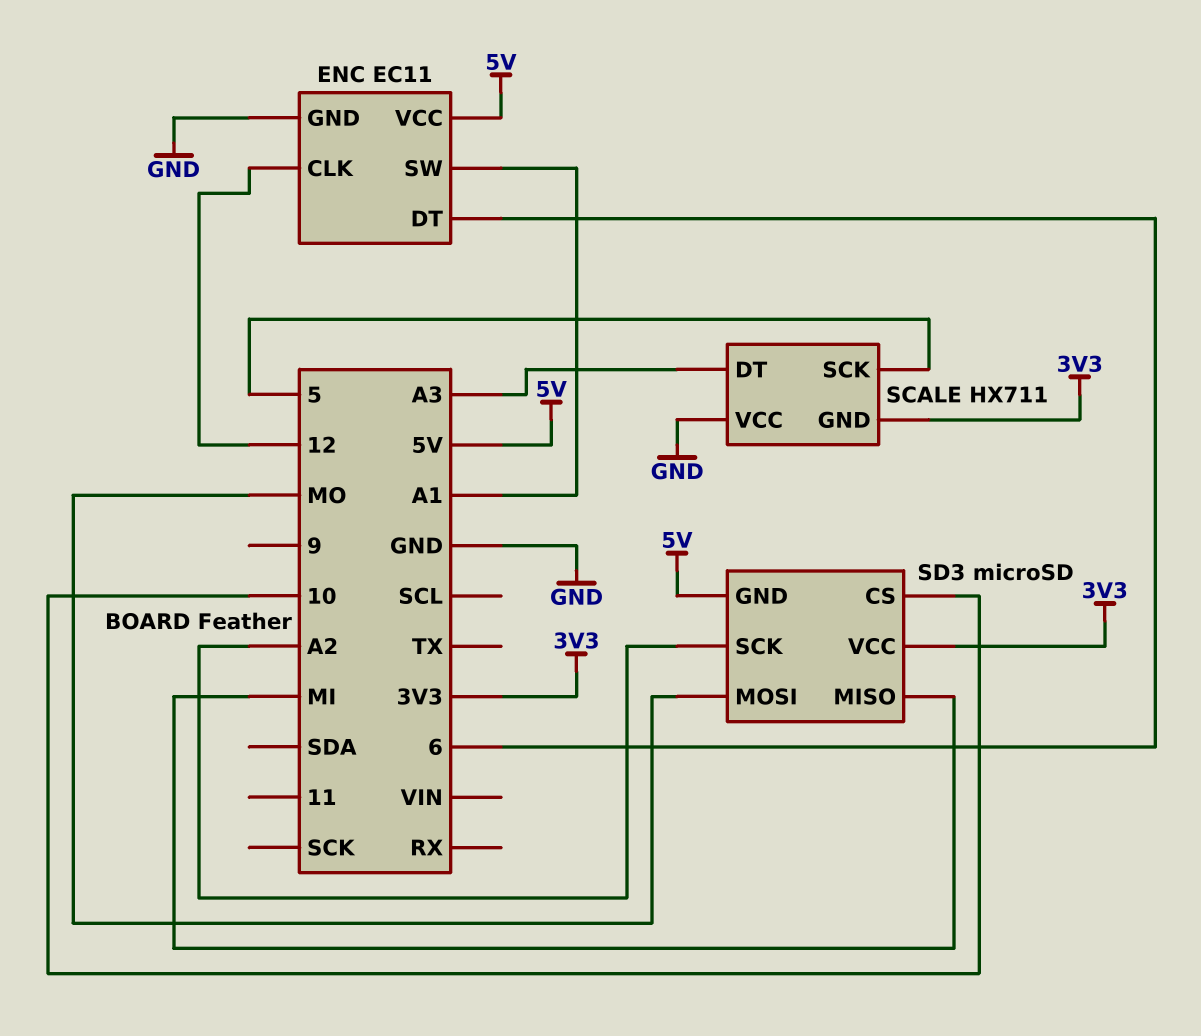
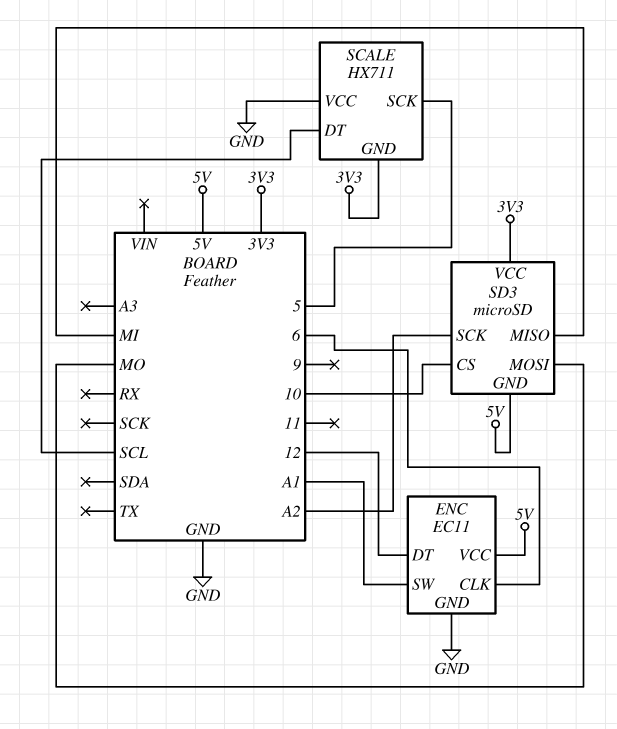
ENC pin CLK: 12 -> 6
ENC pin DT: 6 -> 12
SCALE pin DT: A3 -> SCL

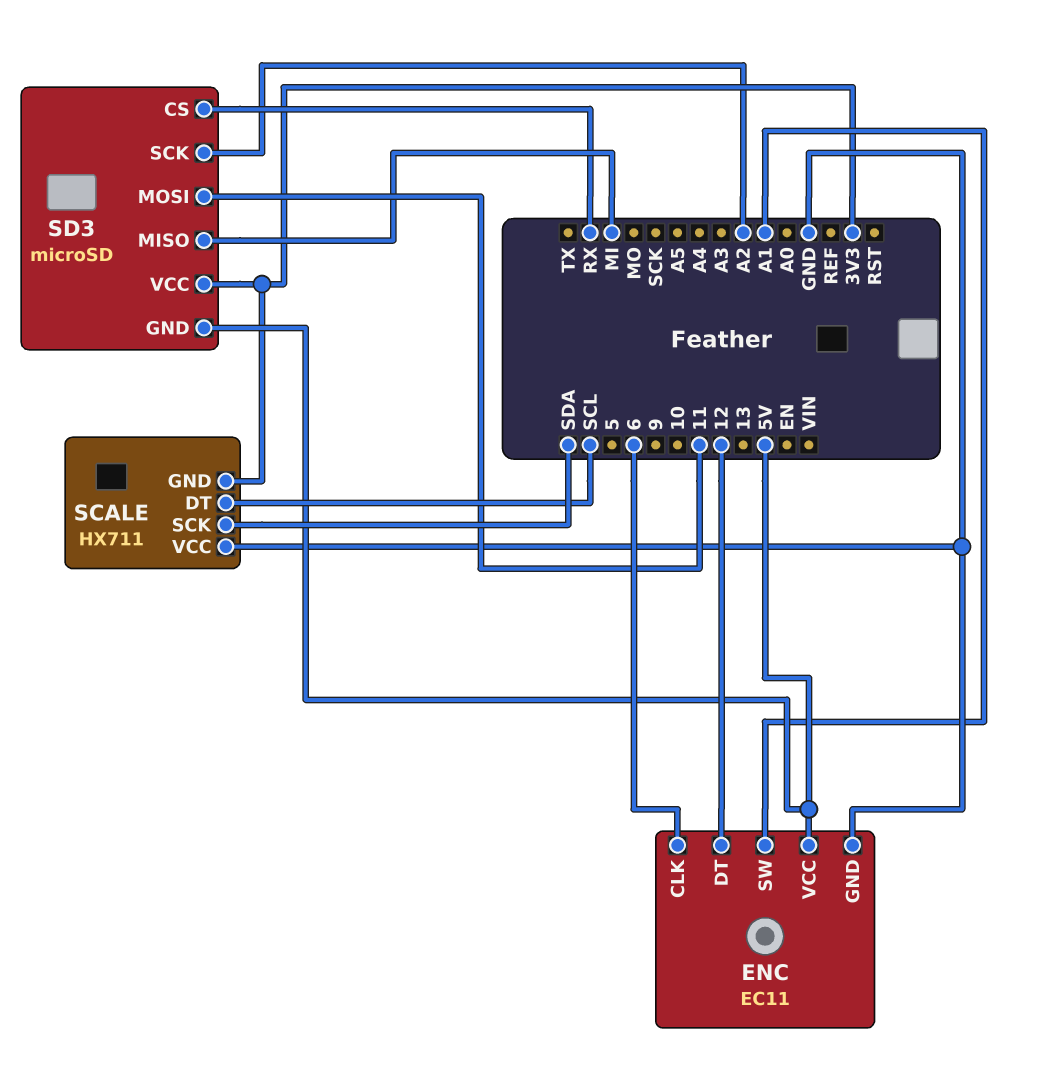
SCALE pin SCK: 5 -> SDA
SD3 pin CS: 10 -> RX
SD3 pin MOSI: MO -> 11

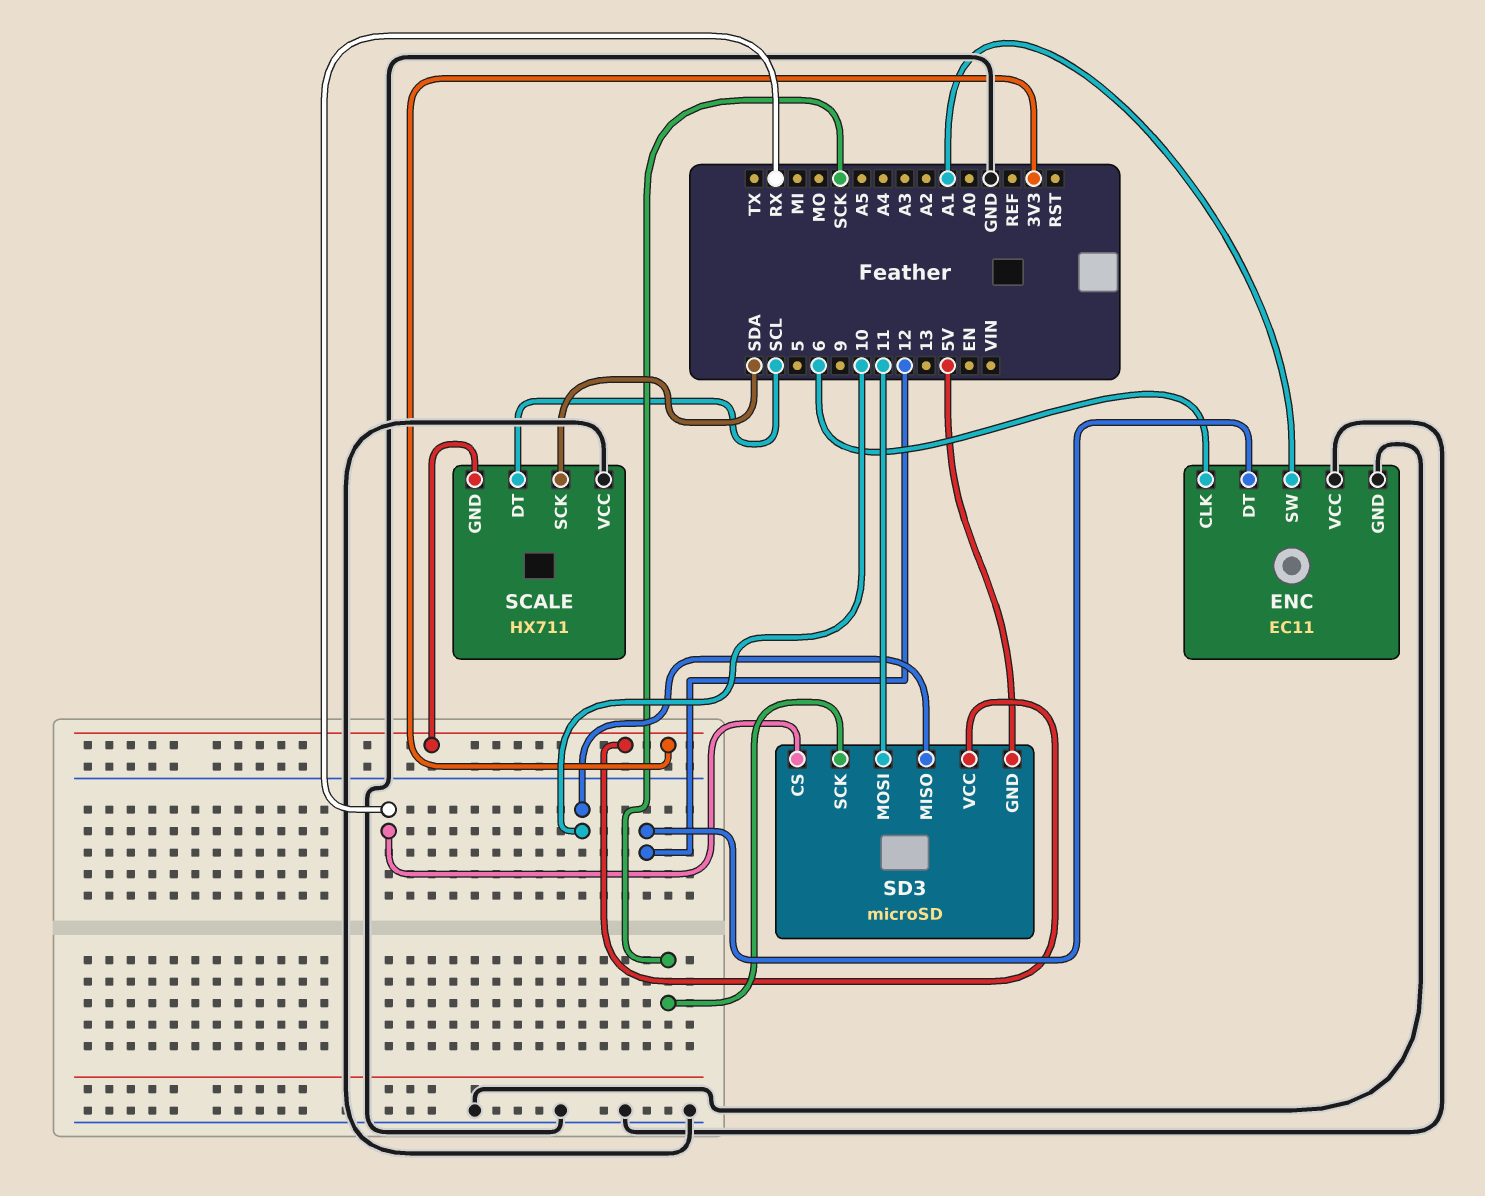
ENC pin VCC: 5V -> GND
SD3 pin MISO: MI -> 10
SD3 pin SCK: A2 -> SCK

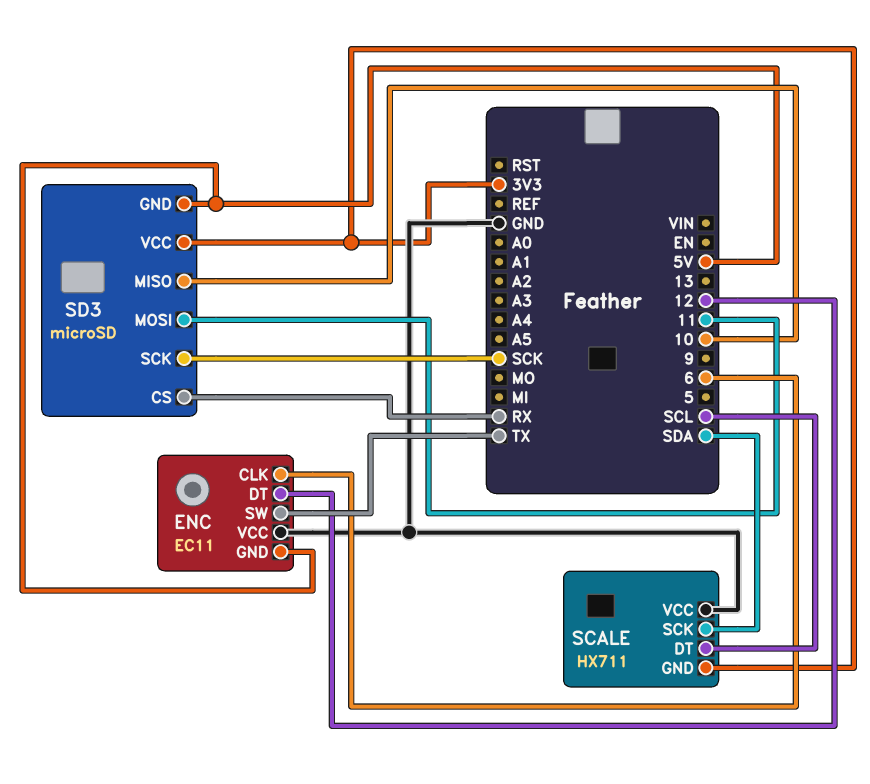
ENC pin GND: GND -> 5V
ENC pin SW: A1 -> TX

